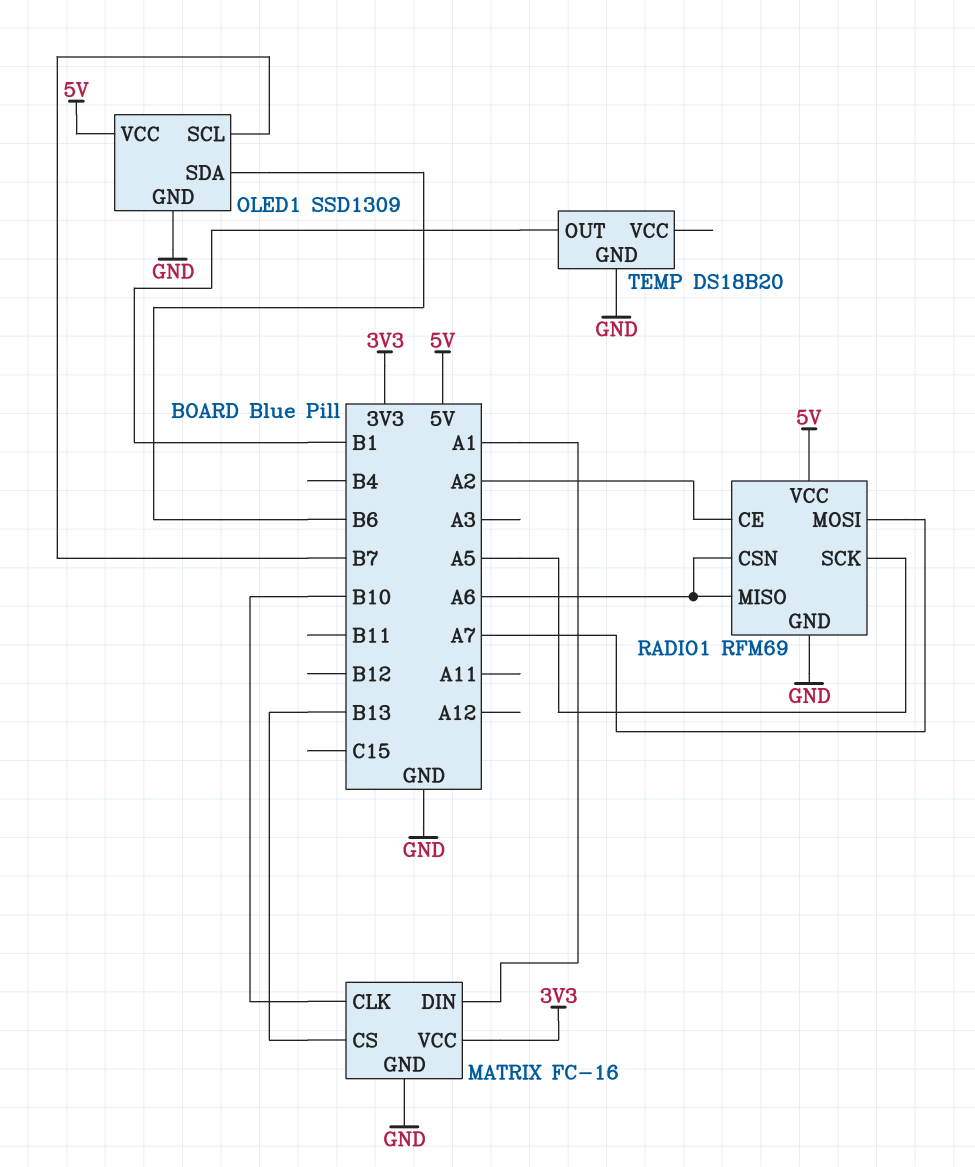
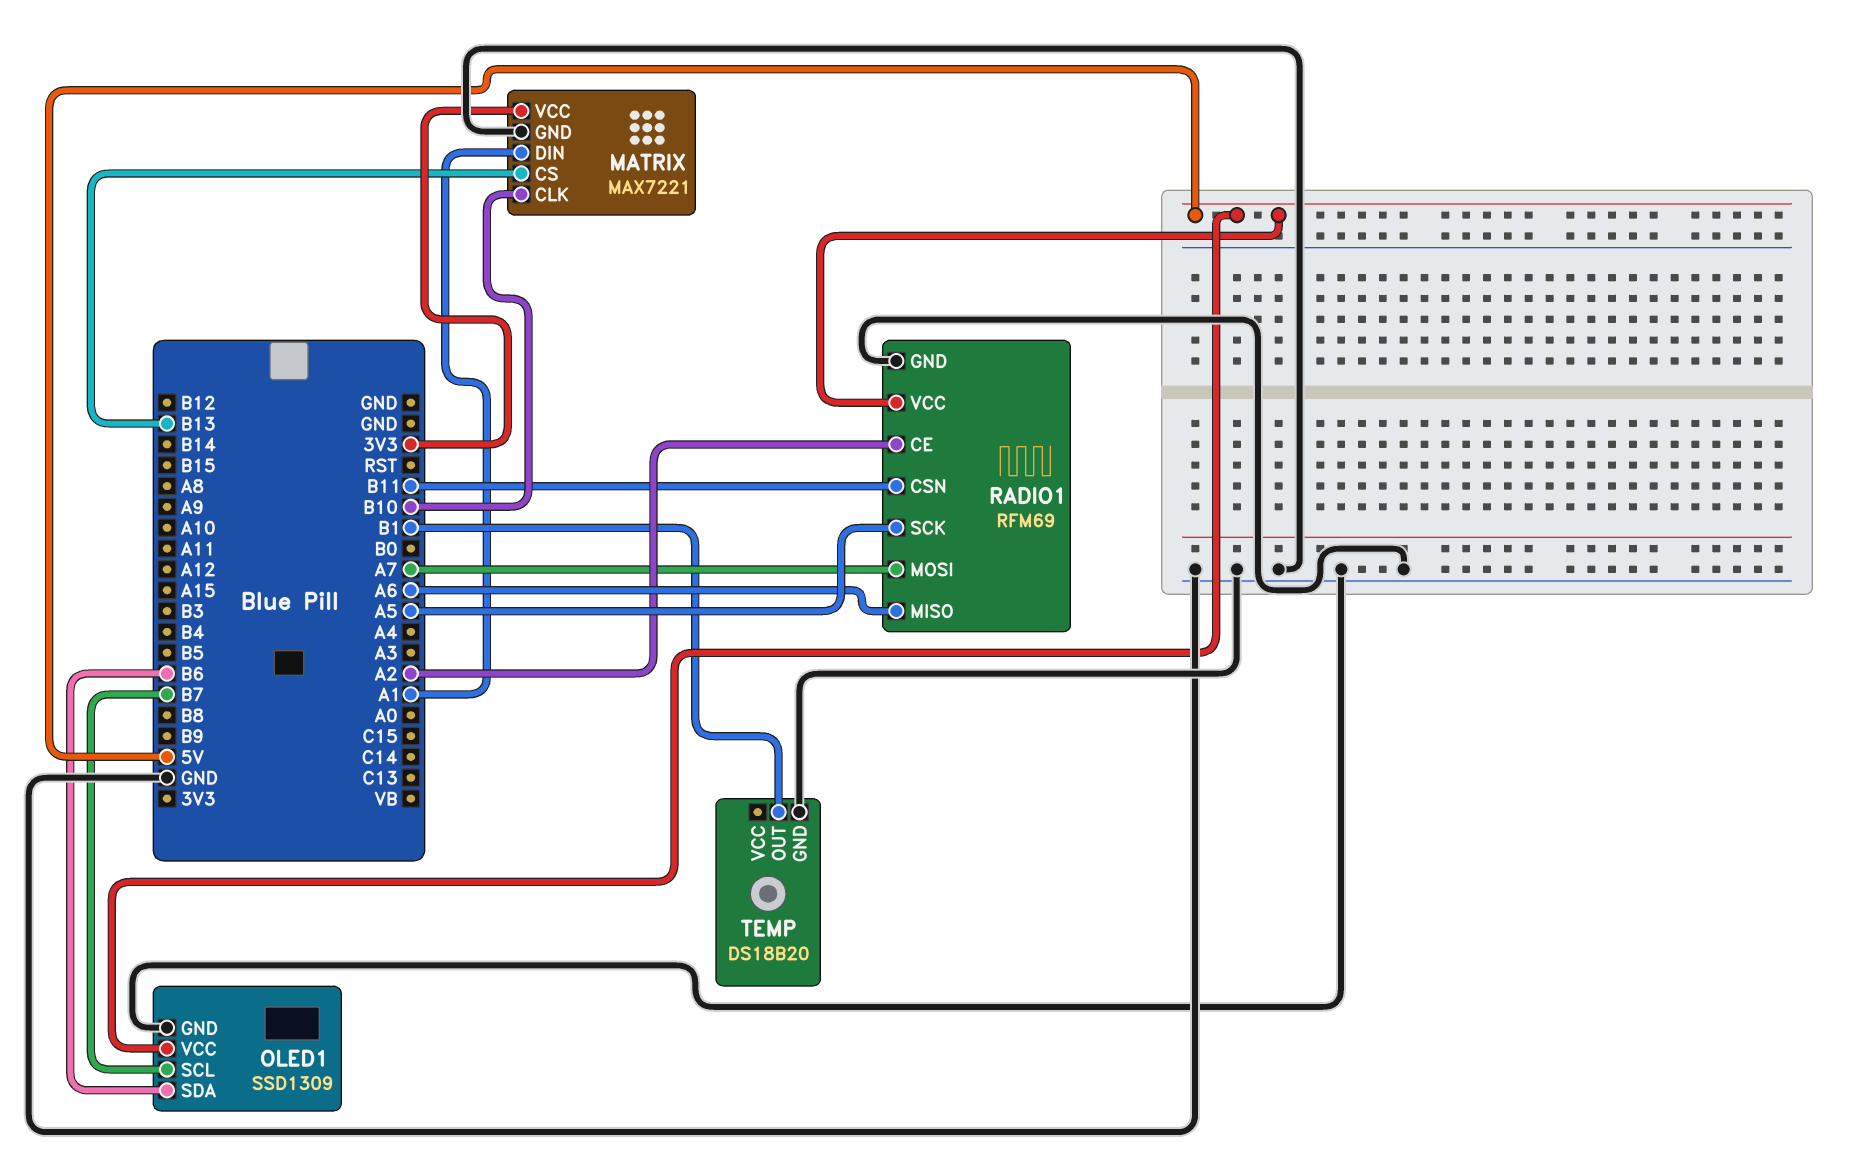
MATRIX: FC-16 -> MAX7221
RADIO1 pin CSN: A6 -> B11

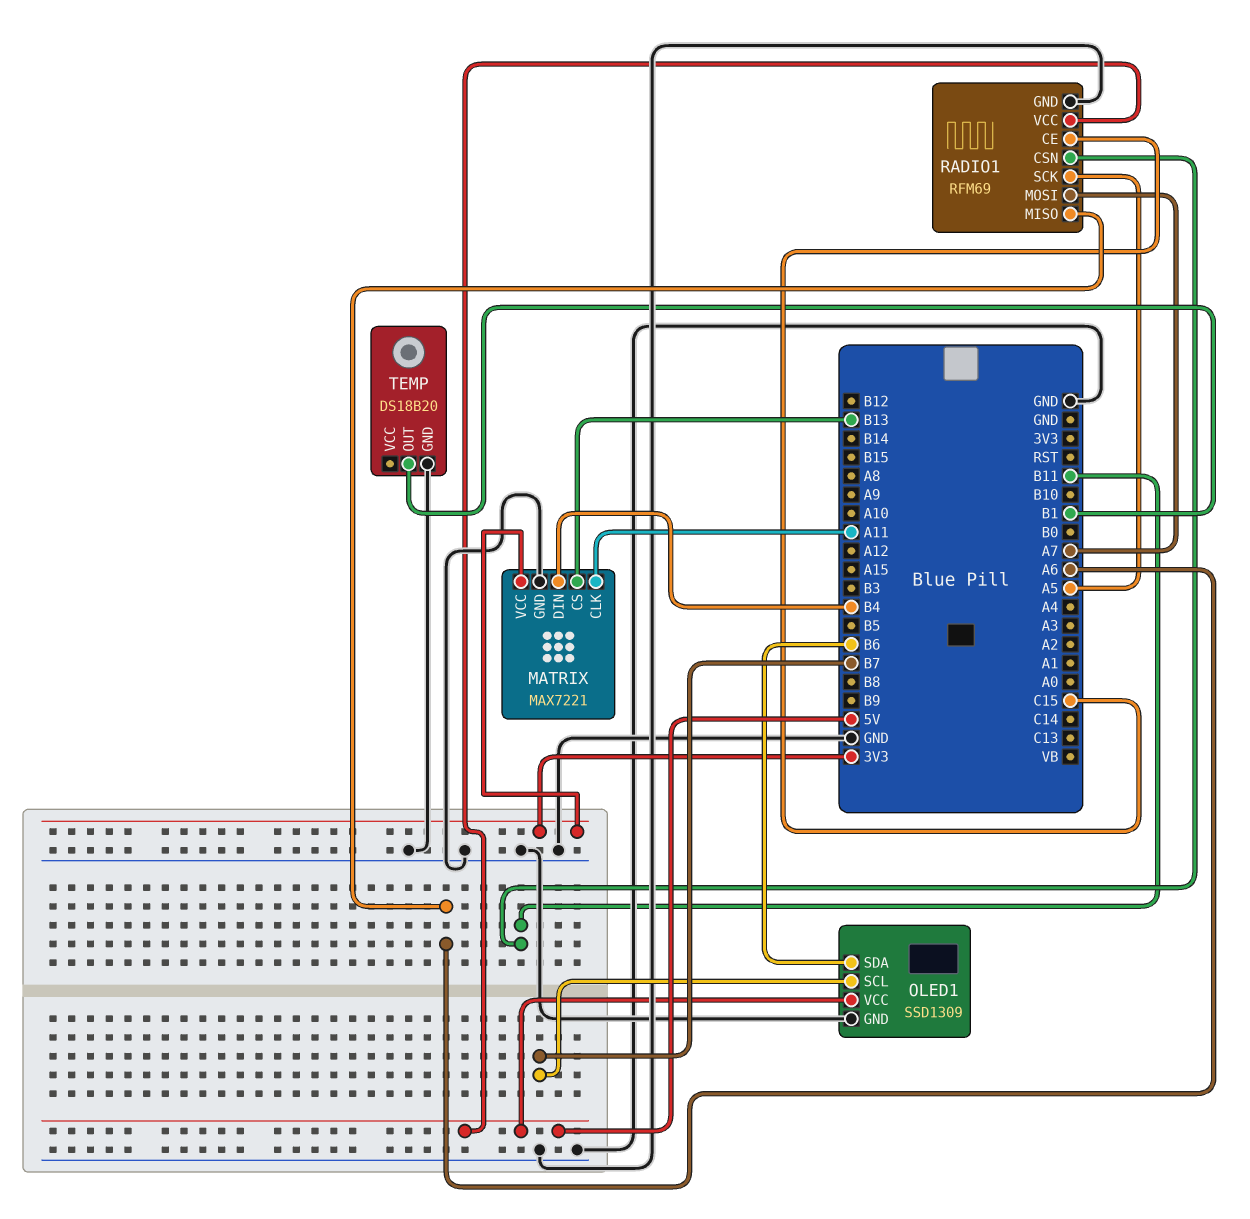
MATRIX pin CLK: B10 -> A11
MATRIX pin DIN: A1 -> B4
RADIO1 pin CE: A2 -> C15

